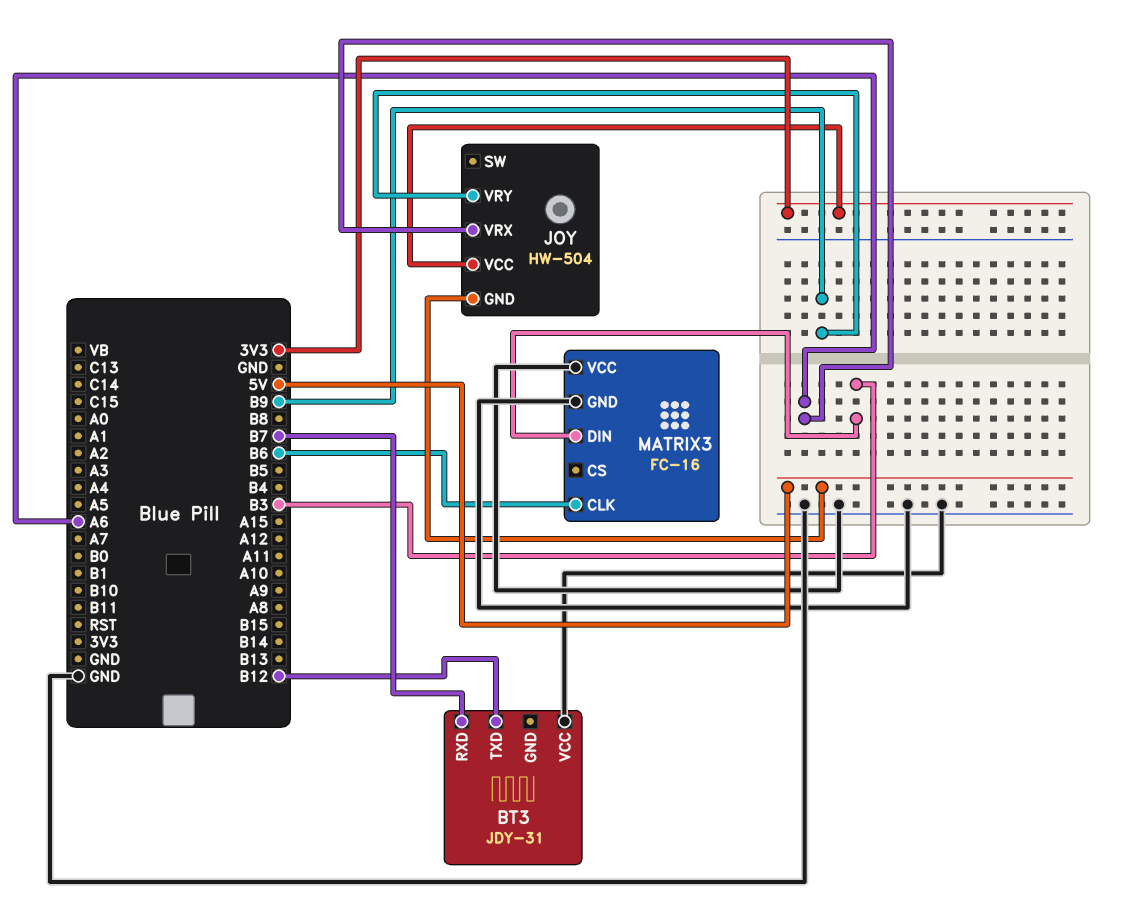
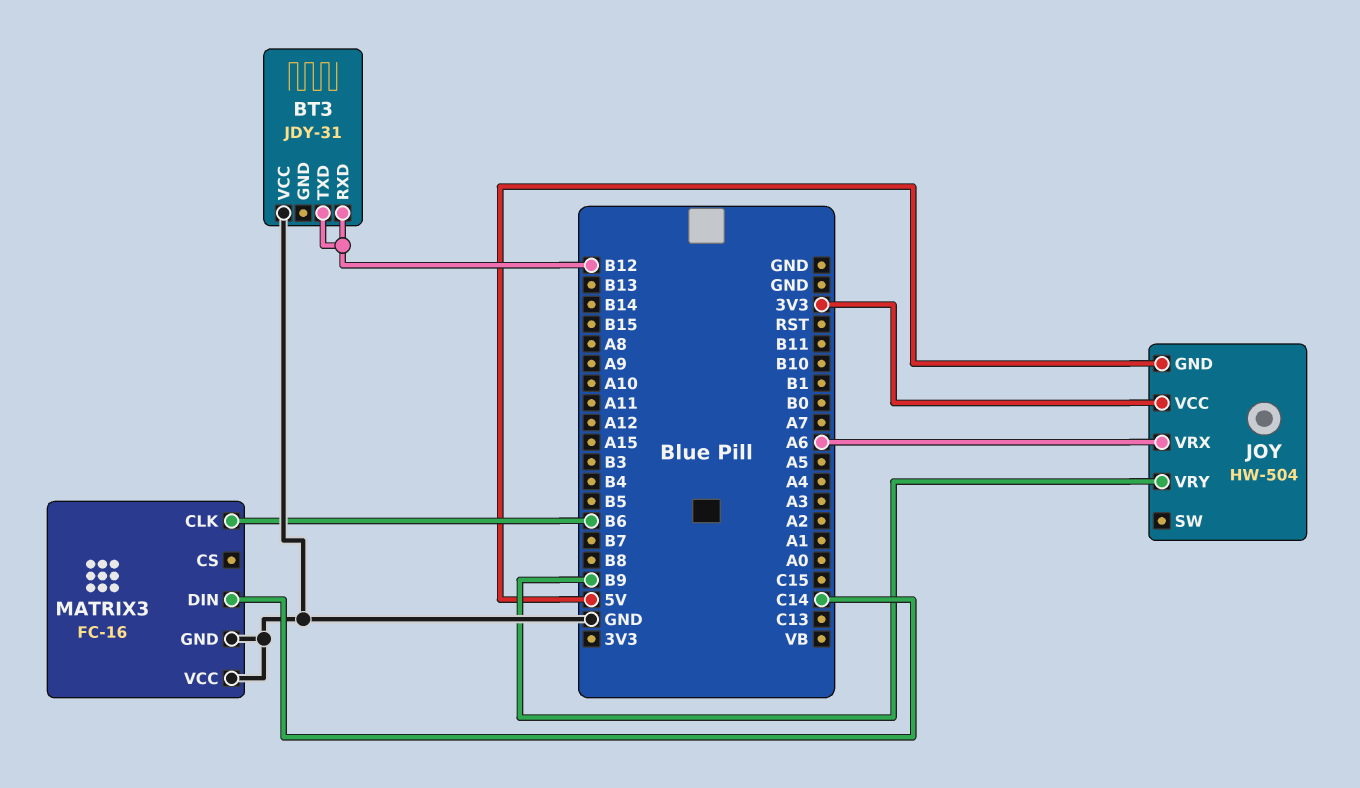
BT3 pin RXD: B7 -> B12
MATRIX3 pin DIN: B3 -> C14

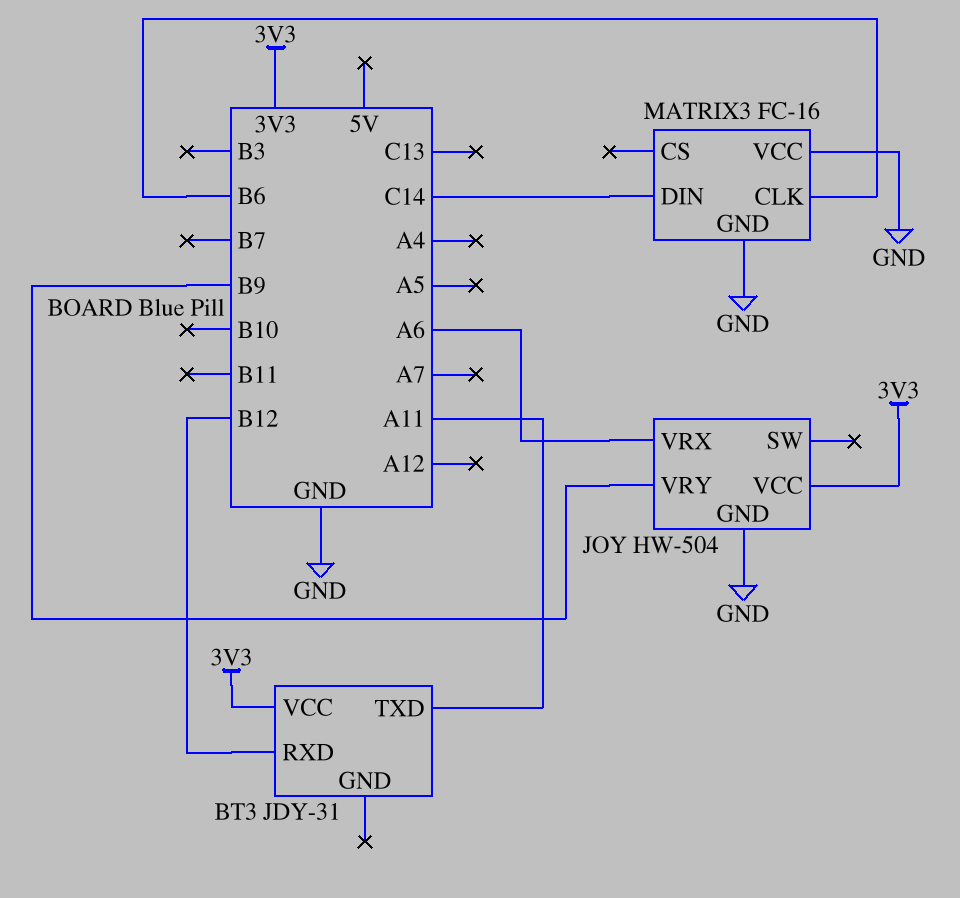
BT3 pin TXD: B12 -> A11
BT3 pin VCC: GND -> 3V3
JOY pin GND: 5V -> GND

